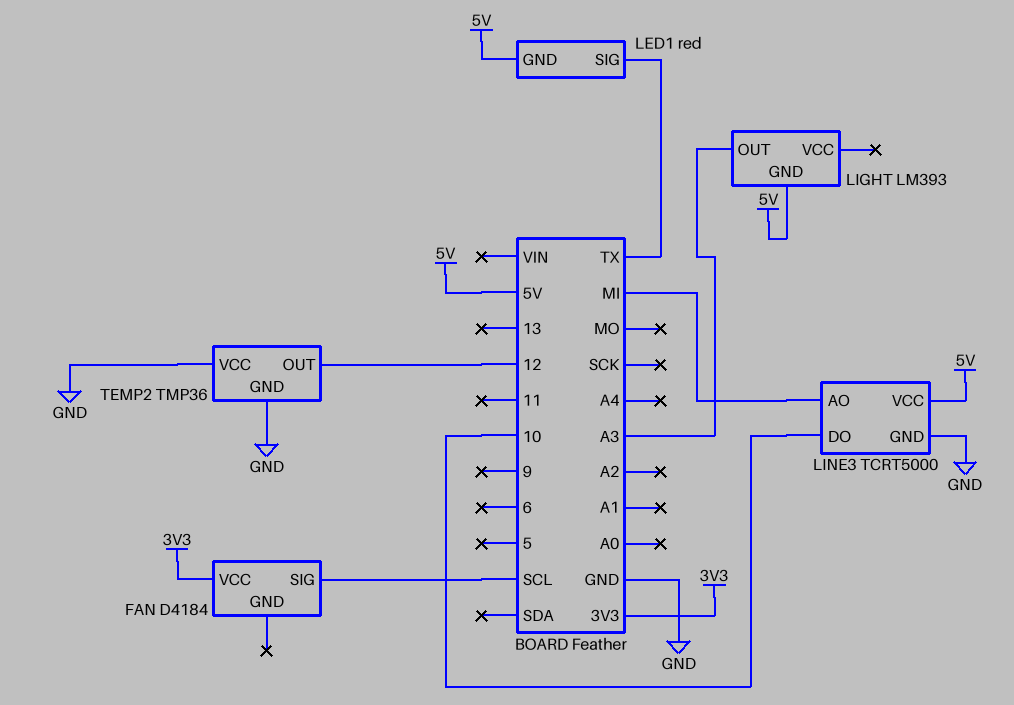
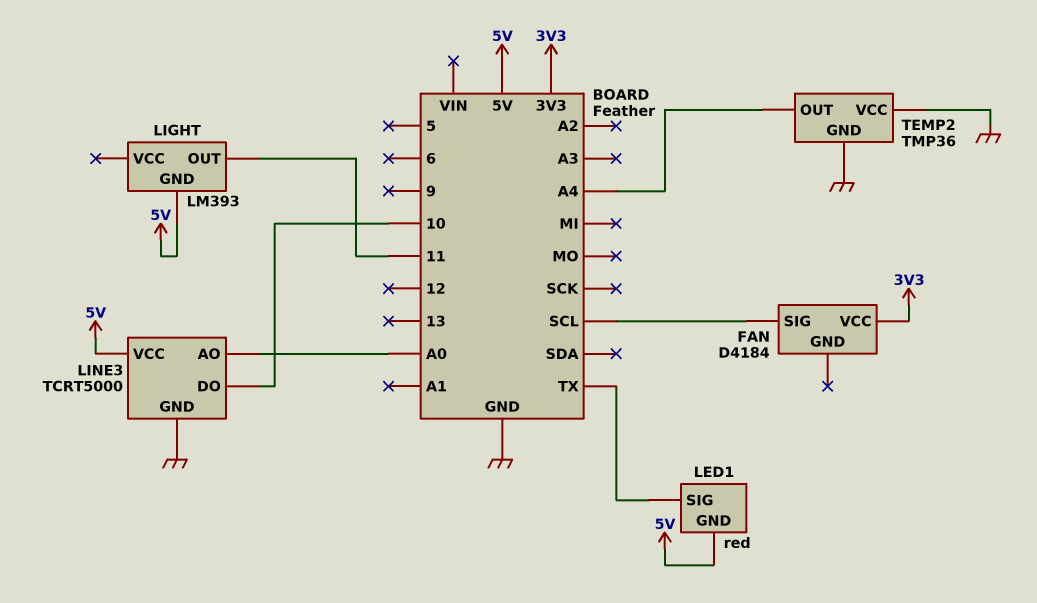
LIGHT pin OUT: A3 -> 11
LINE3 pin AO: MI -> A0
TEMP2 pin OUT: 12 -> A4

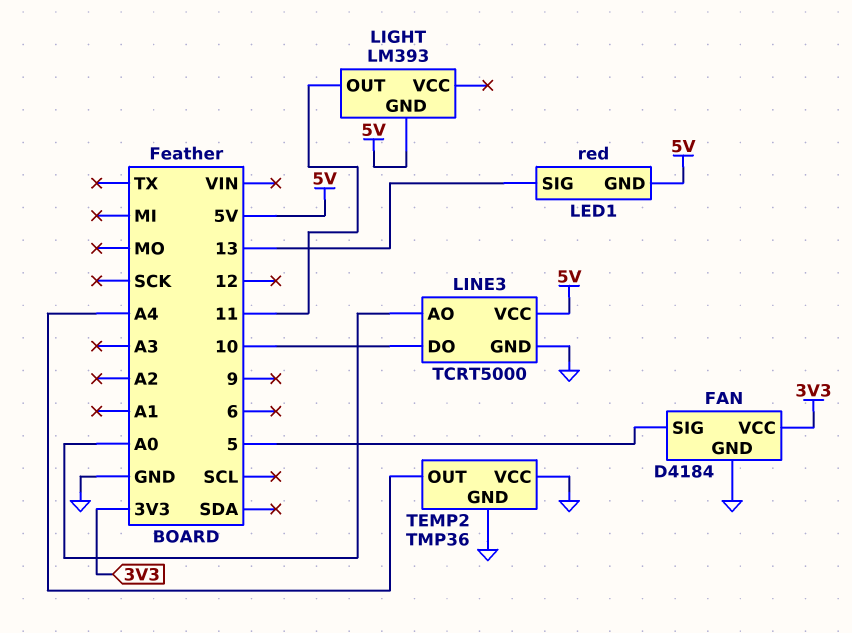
FAN pin GND: none -> GND
FAN pin SIG: SCL -> 5
LED1 pin SIG: TX -> 13

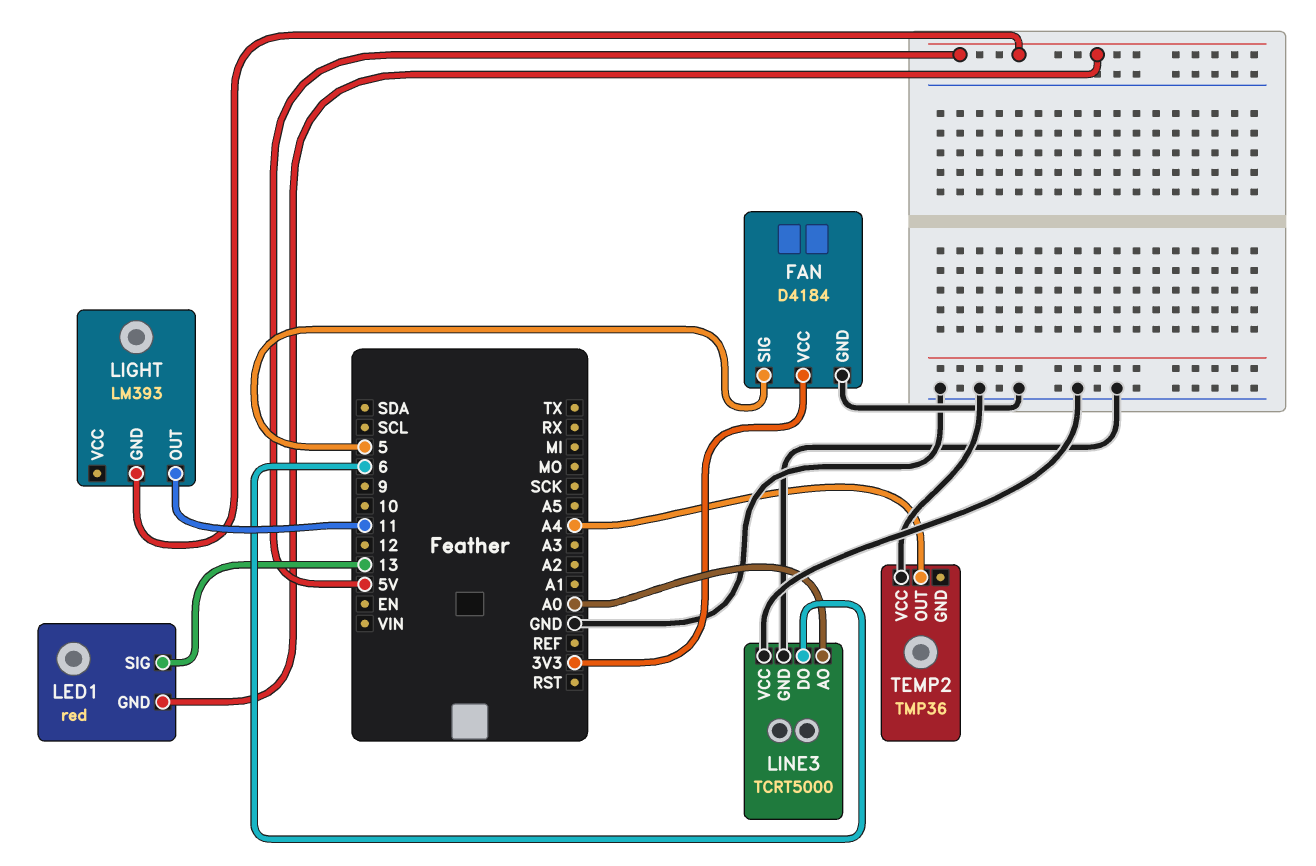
LINE3 pin DO: 10 -> 6
LINE3 pin VCC: 5V -> GND
TEMP2 pin GND: GND -> none

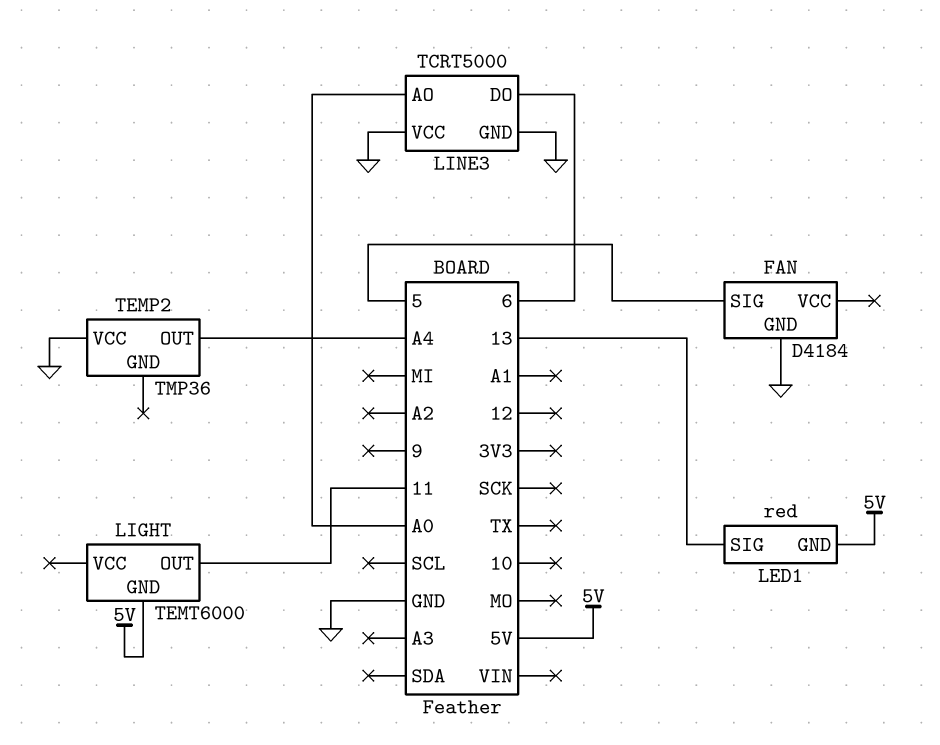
FAN pin VCC: 3V3 -> none
LIGHT: LM393 -> TEMT6000

